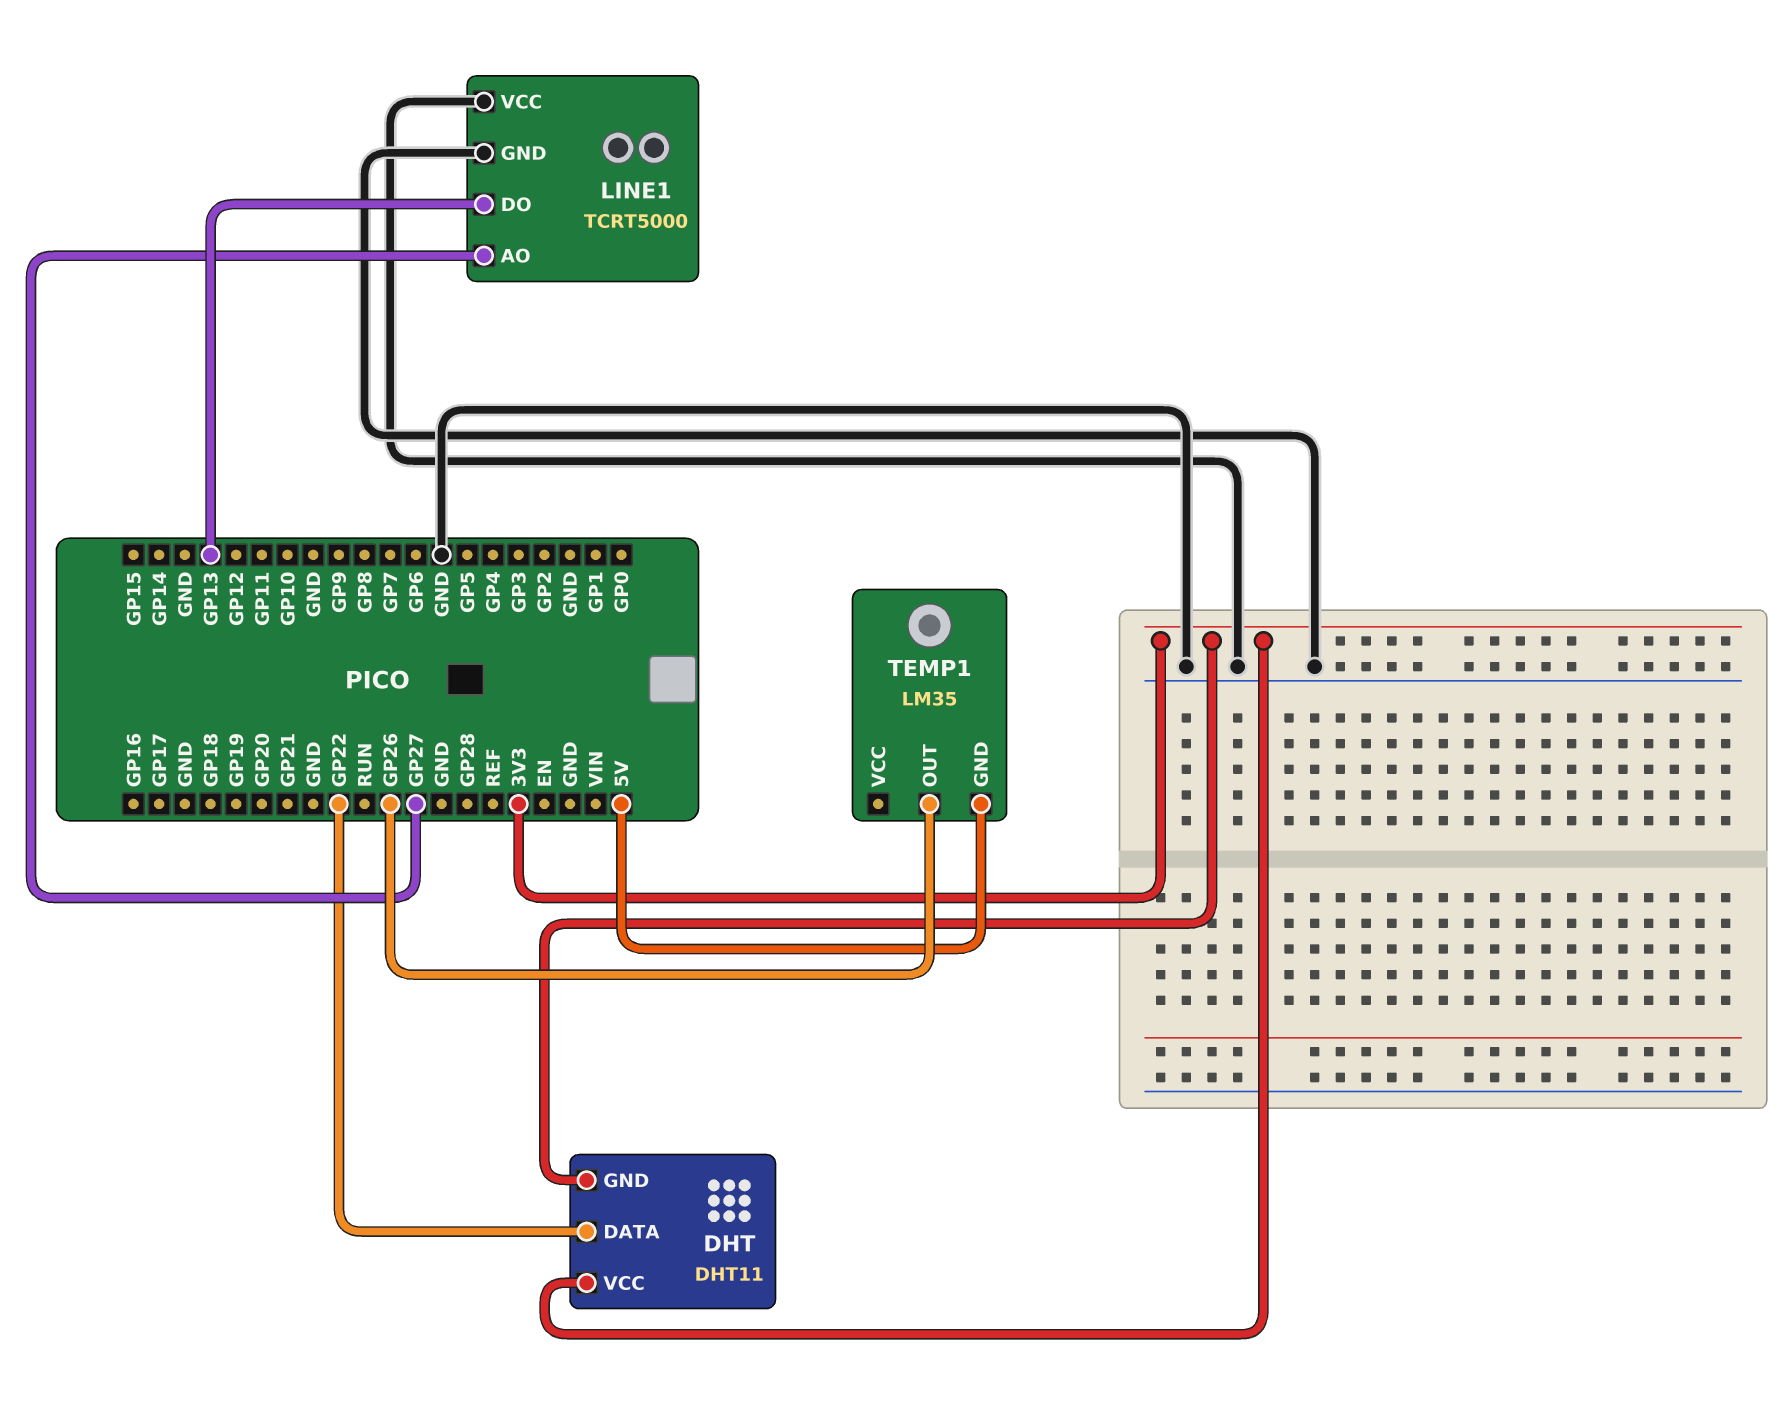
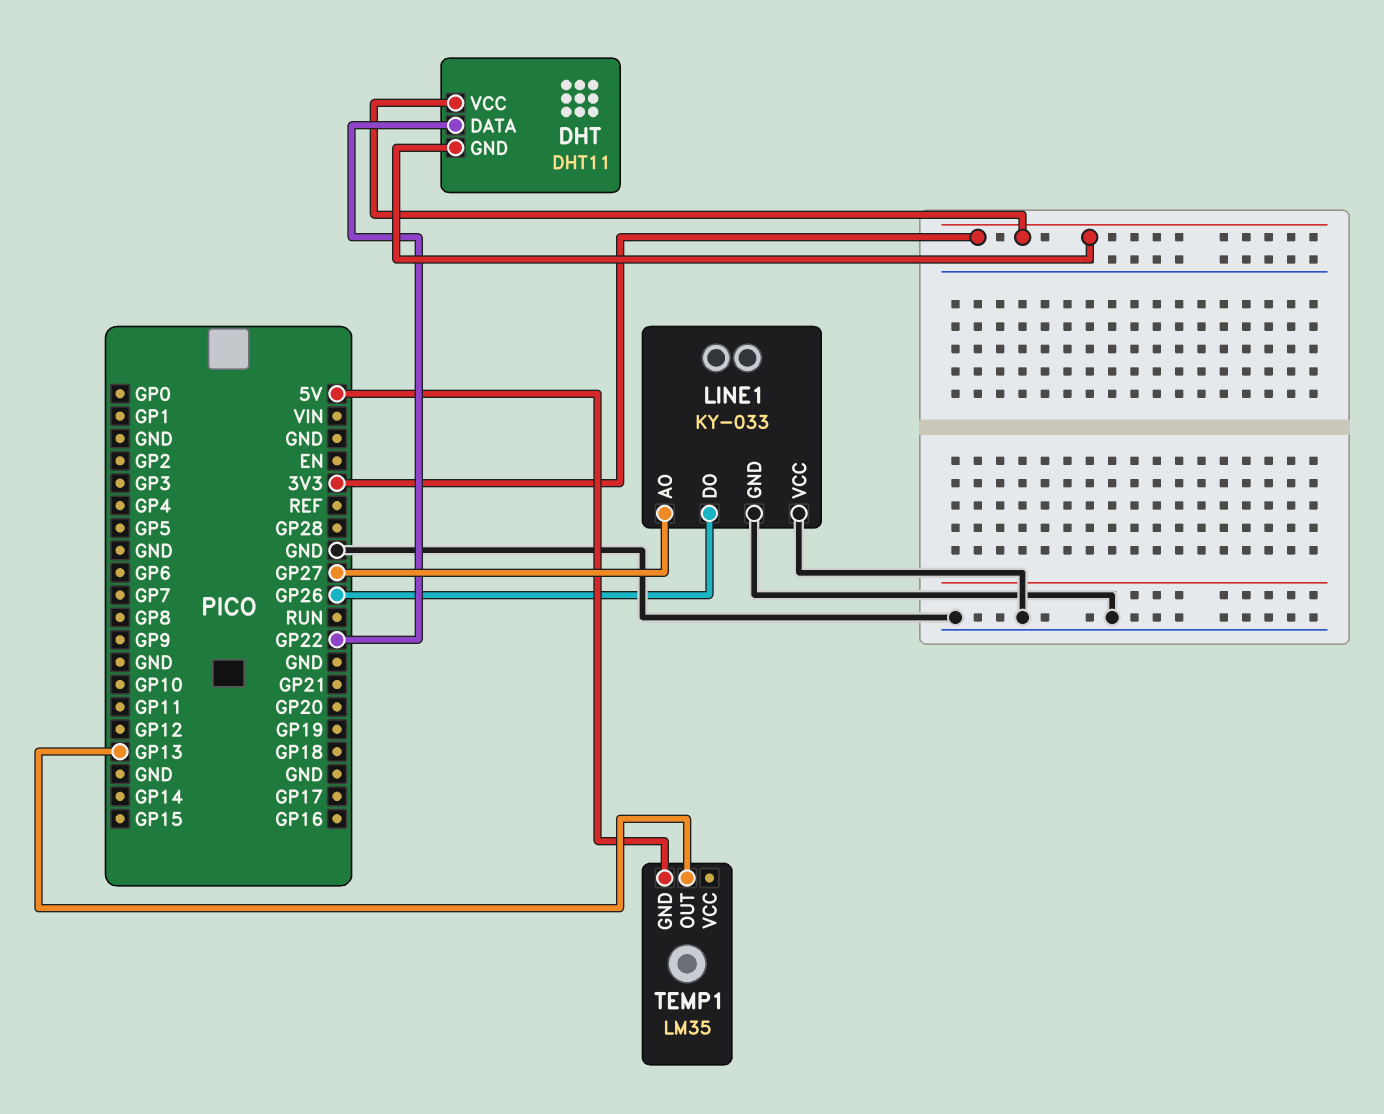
LINE1: TCRT5000 -> KY-033
LINE1 pin DO: GP13 -> GP26
TEMP1 pin OUT: GP26 -> GP13

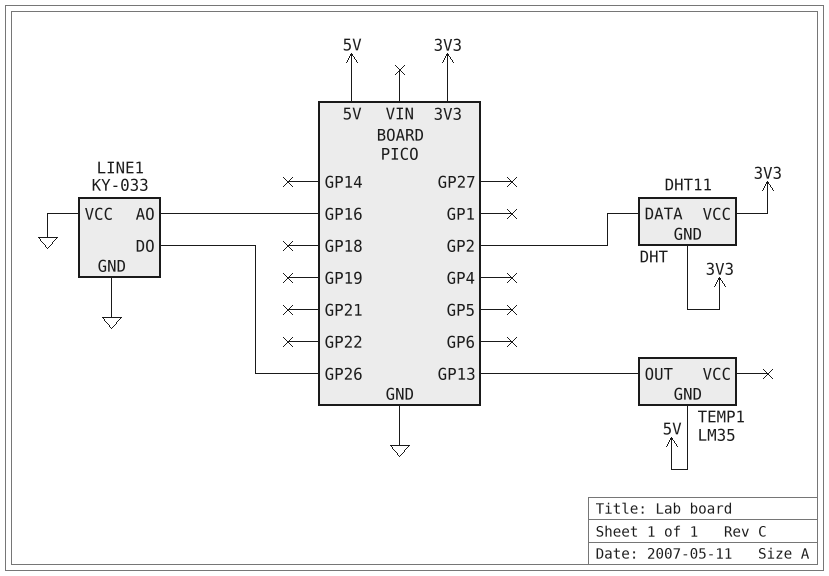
DHT pin DATA: GP22 -> GP2
LINE1 pin AO: GP27 -> GP16

